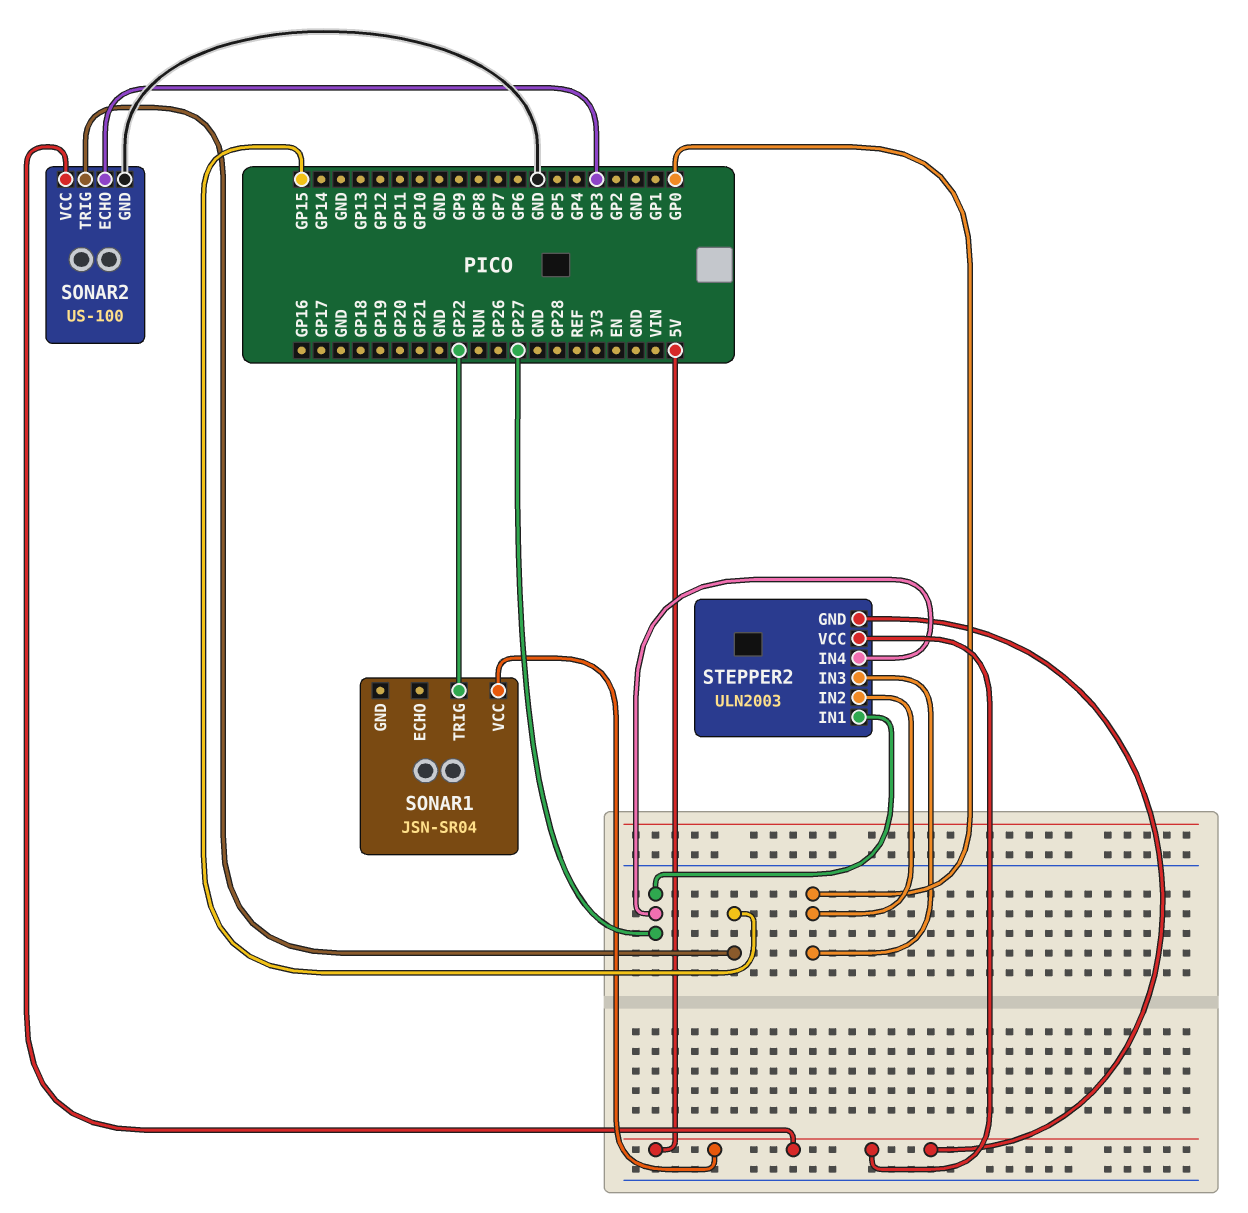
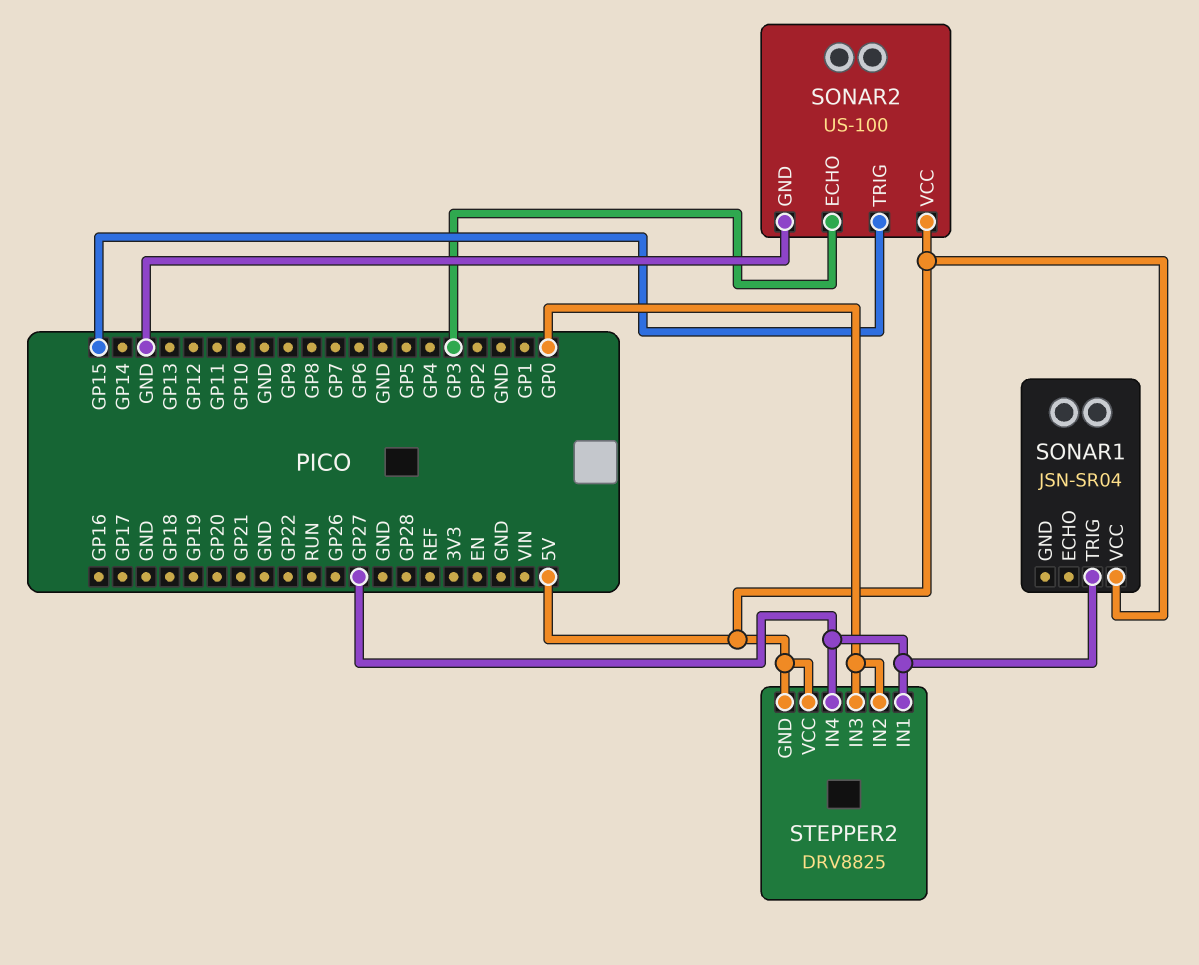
SONAR1 pin TRIG: GP22 -> GP27
STEPPER2: ULN2003 -> DRV8825

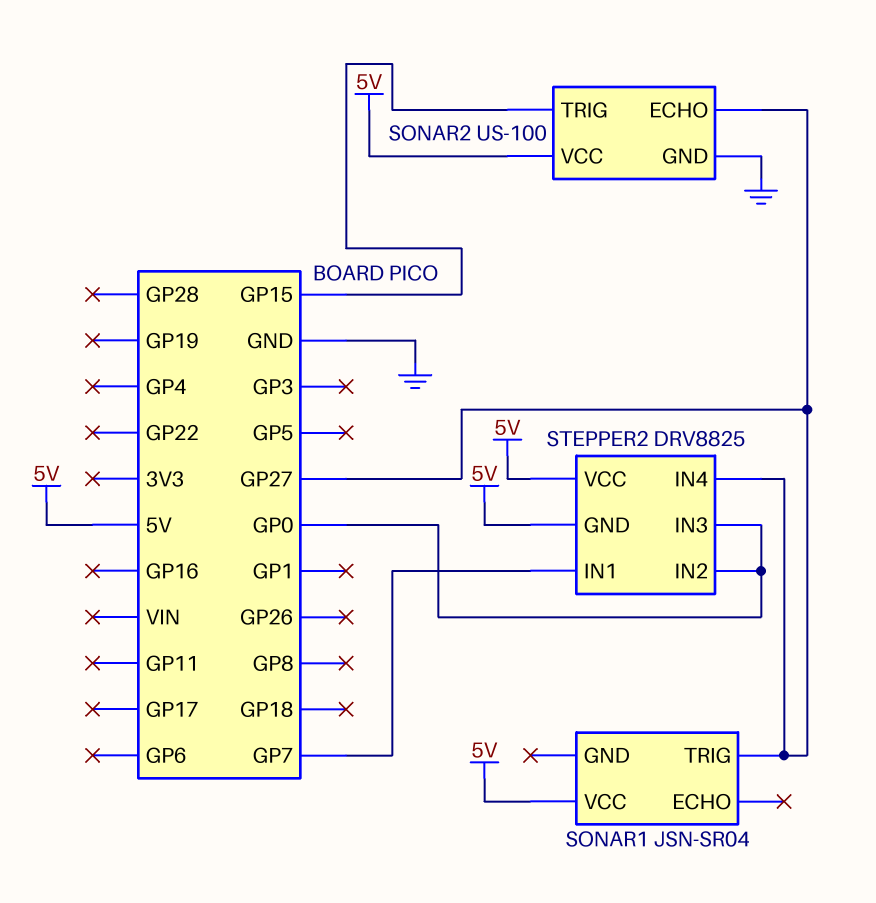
SONAR2 pin ECHO: GP3 -> GP27
STEPPER2 pin IN1: GP27 -> GP7

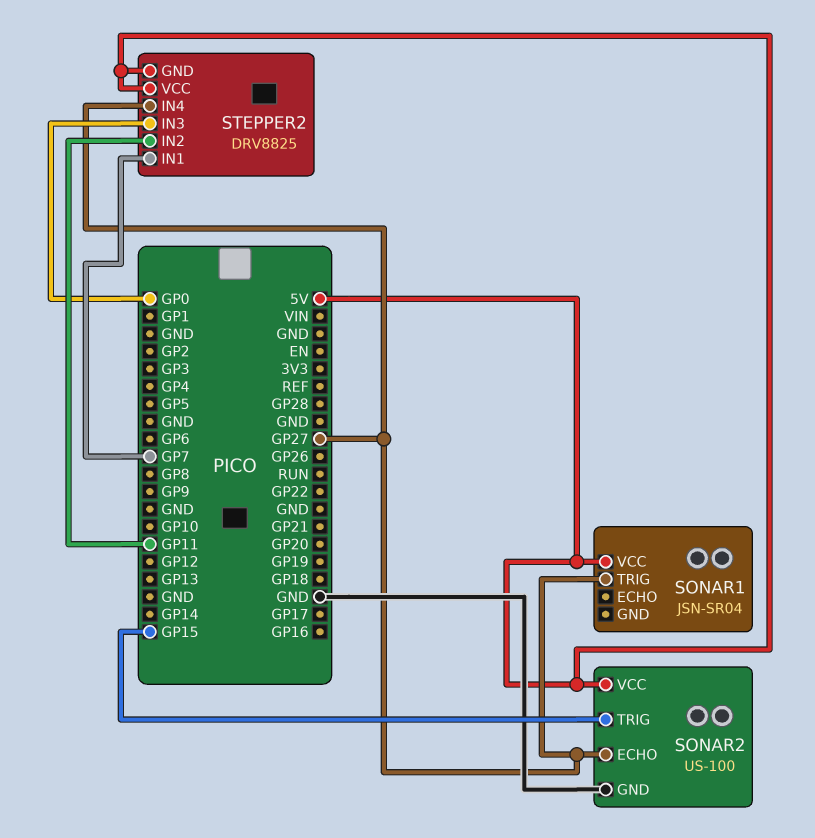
STEPPER2 pin IN2: GP0 -> GP11

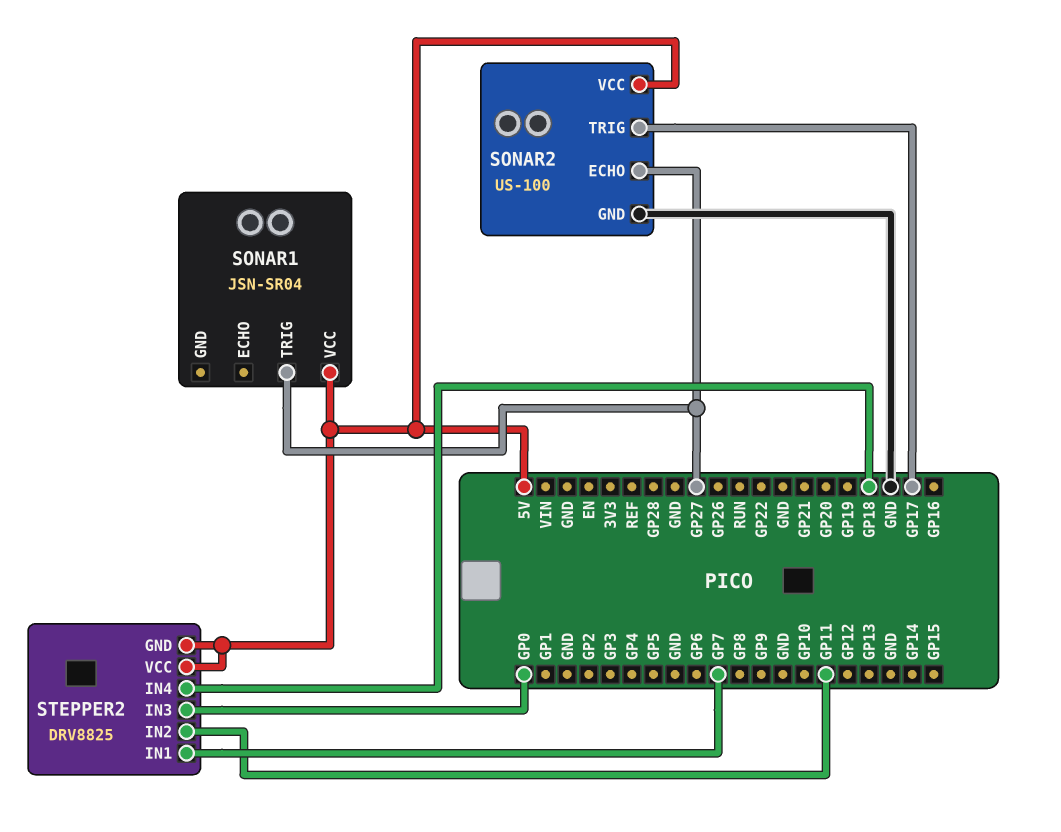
SONAR2 pin TRIG: GP15 -> GP17
STEPPER2 pin IN4: GP27 -> GP18

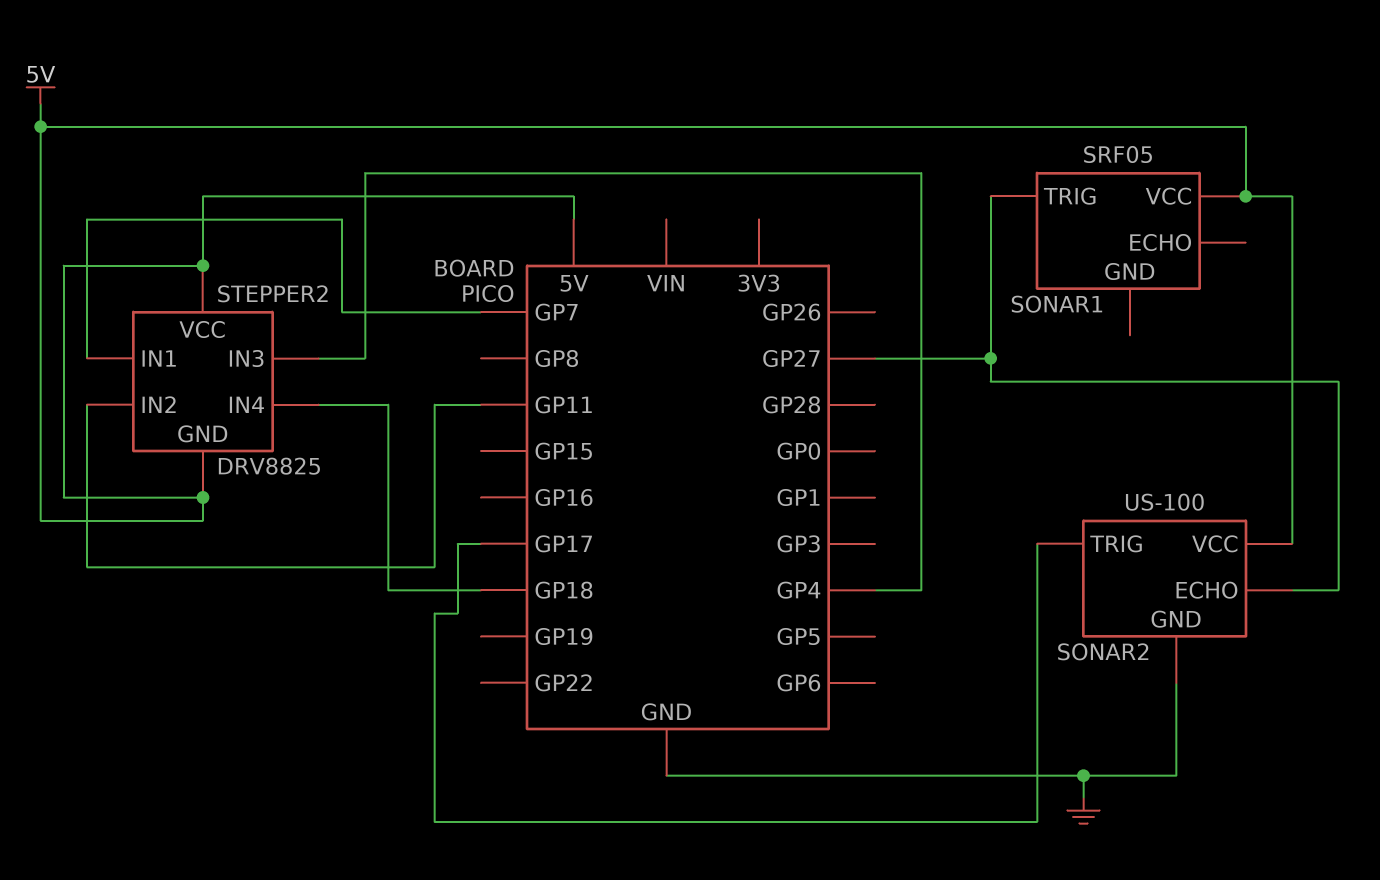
SONAR1: JSN-SR04 -> SRF05
STEPPER2 pin IN3: GP0 -> GP4

